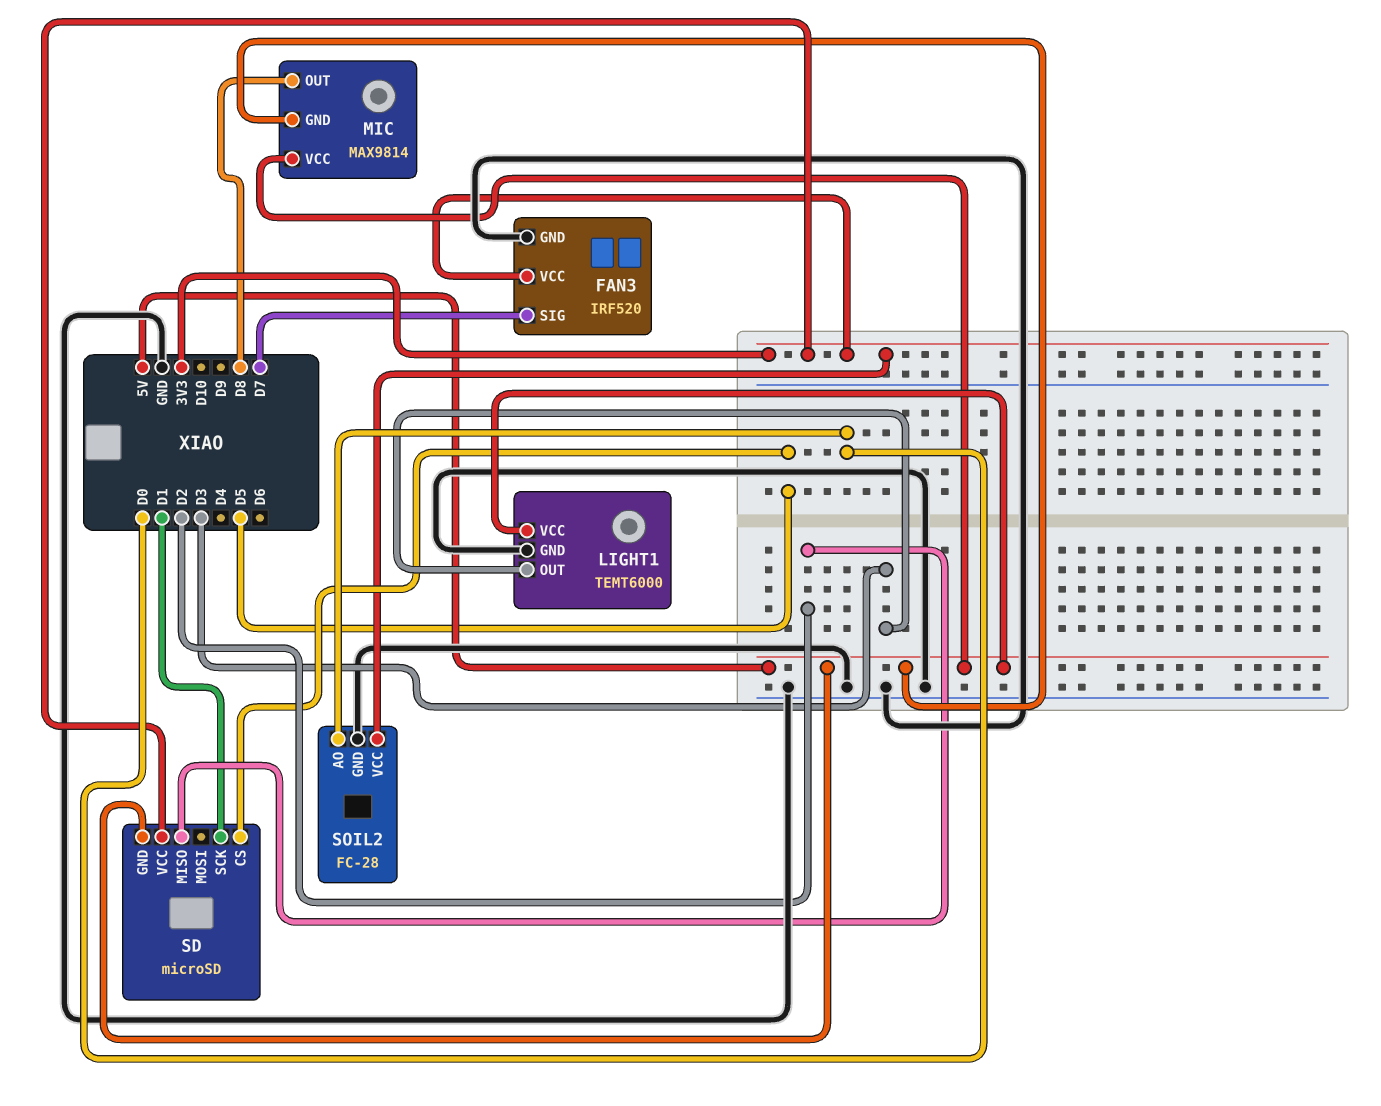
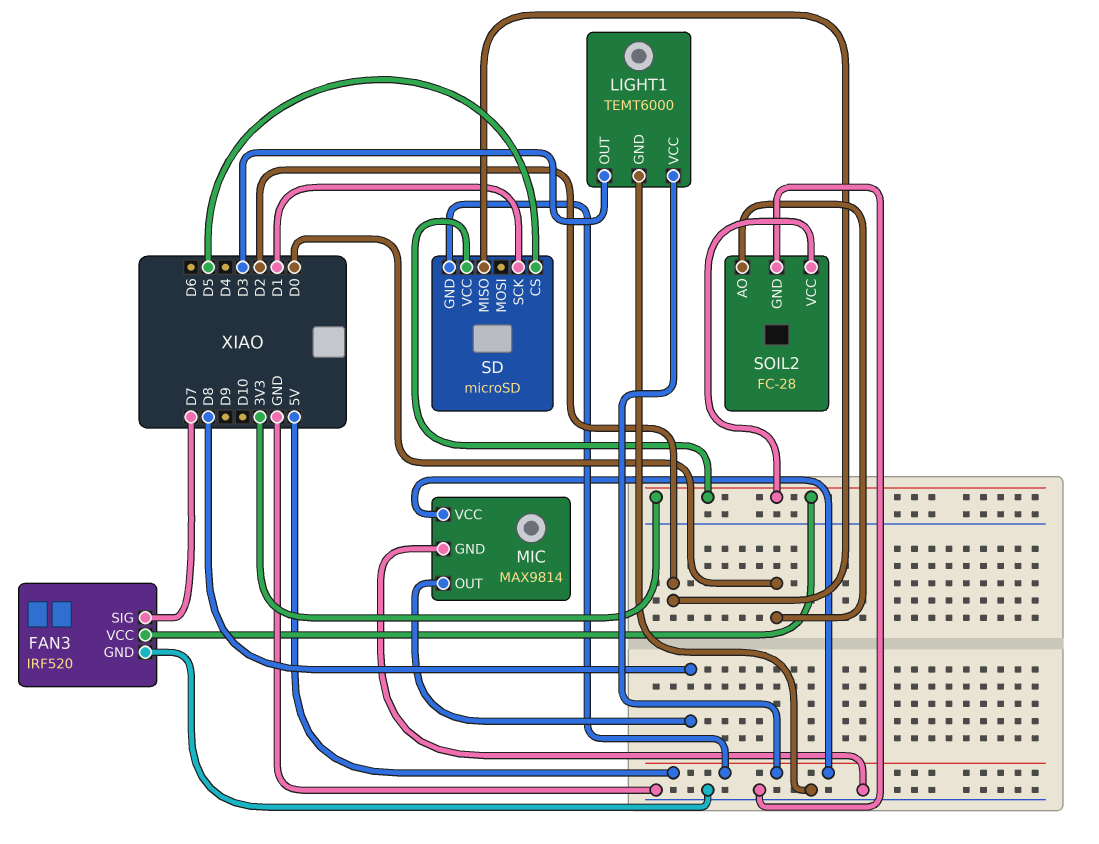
MIC pin GND: 5V -> GND

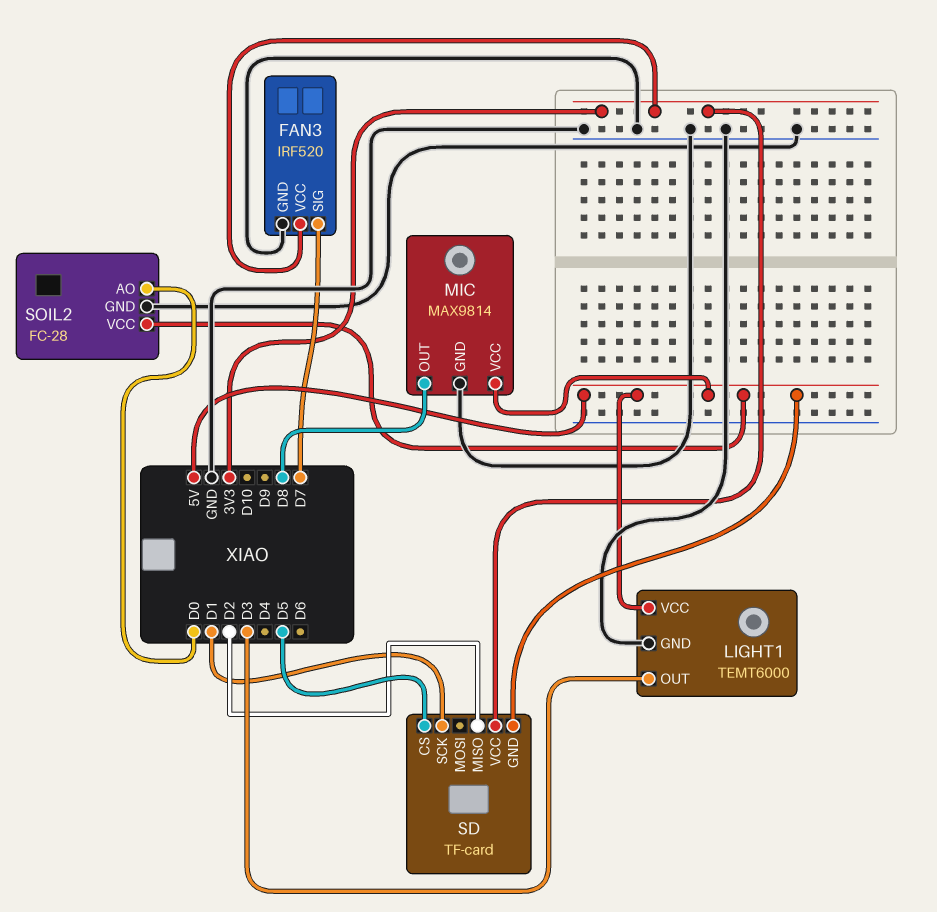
SD: microSD -> TF-card
SOIL2 pin VCC: 3V3 -> 5V

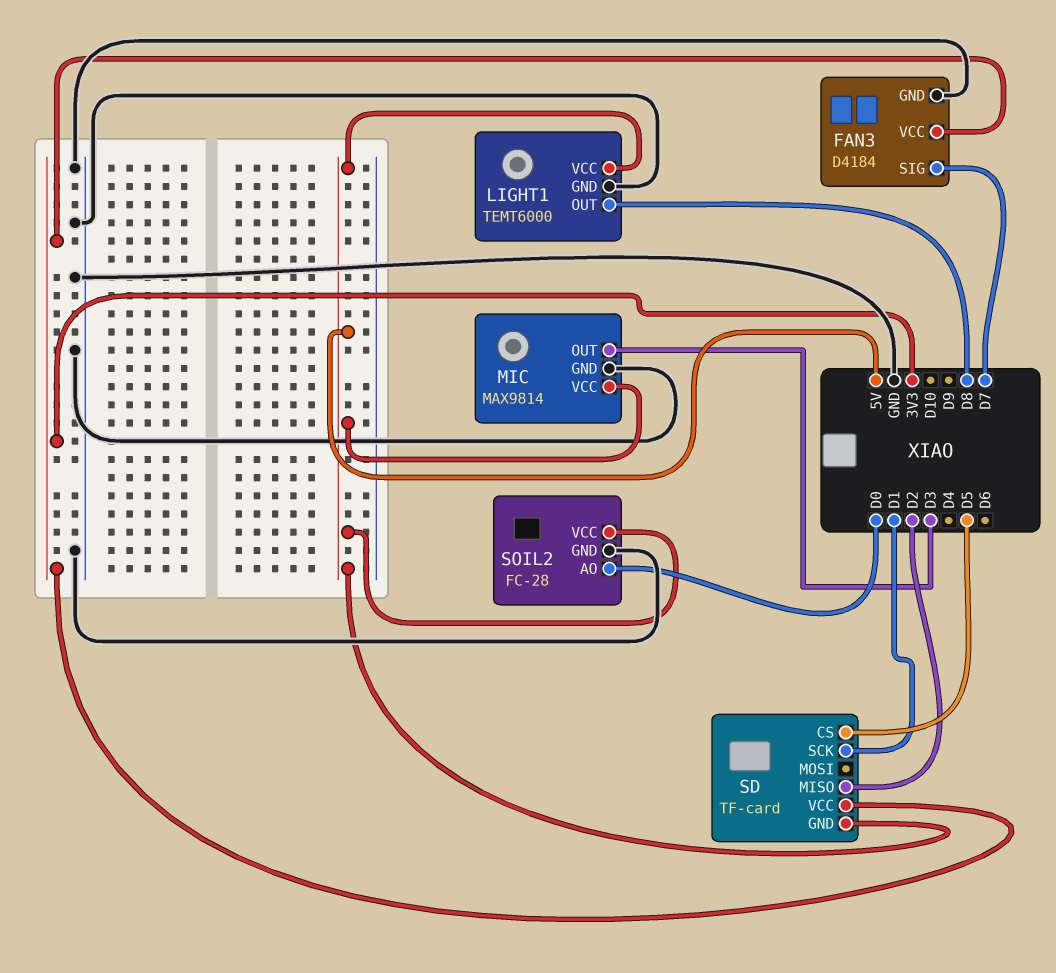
FAN3: IRF520 -> D4184
LIGHT1 pin OUT: D3 -> D8
MIC pin OUT: D8 -> D3

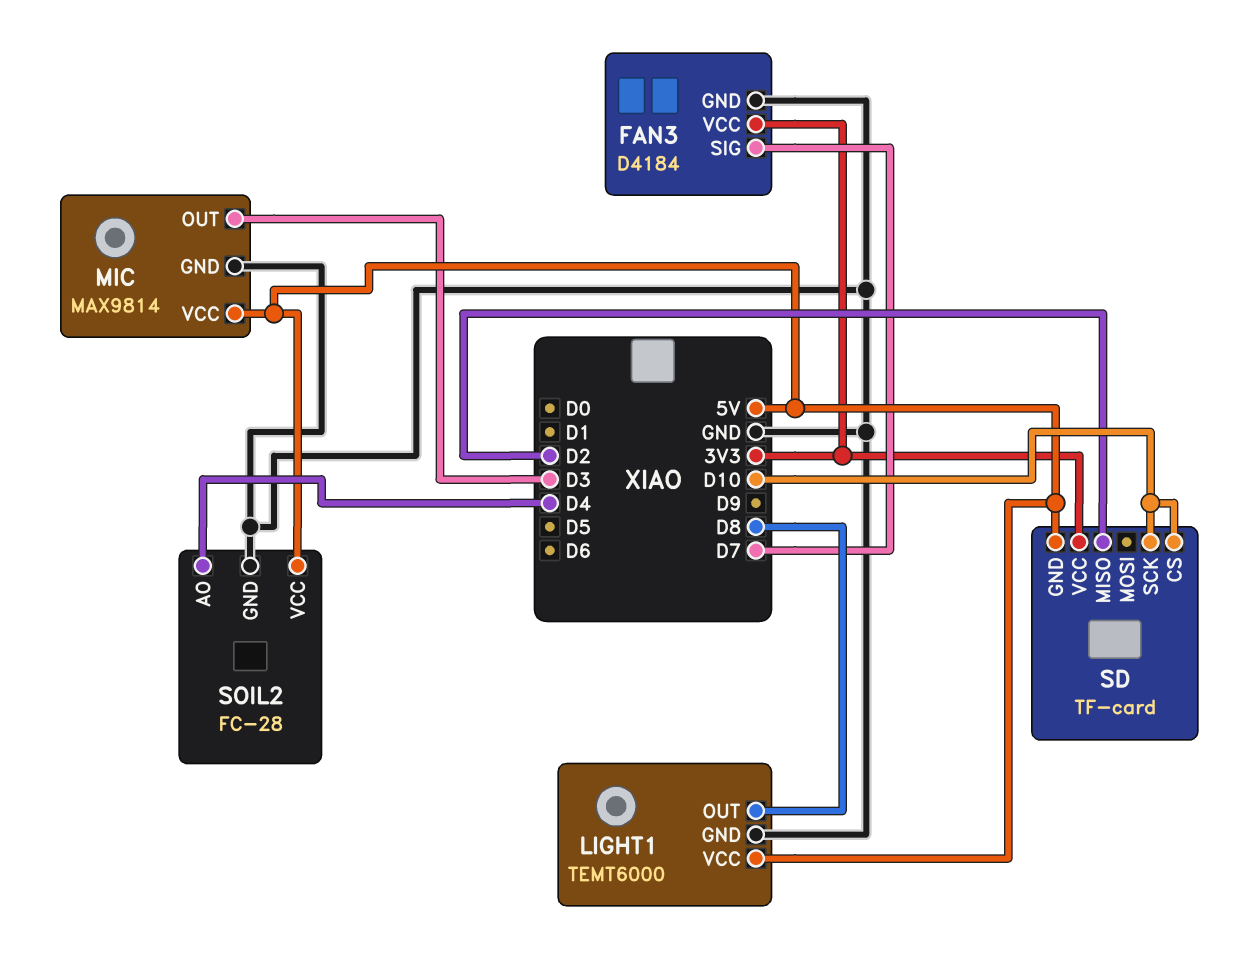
SD pin CS: D5 -> D10
SD pin SCK: D1 -> D10
SOIL2 pin AO: D0 -> D4

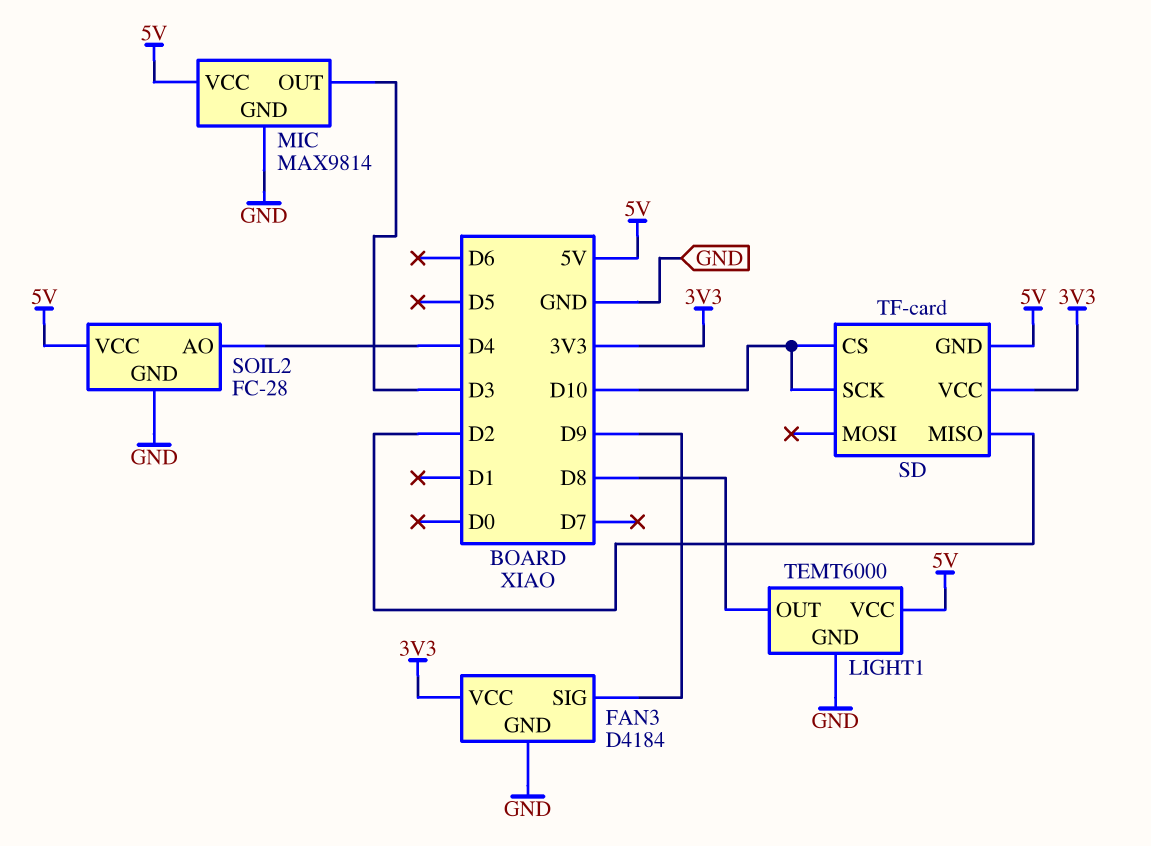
FAN3 pin SIG: D7 -> D9

